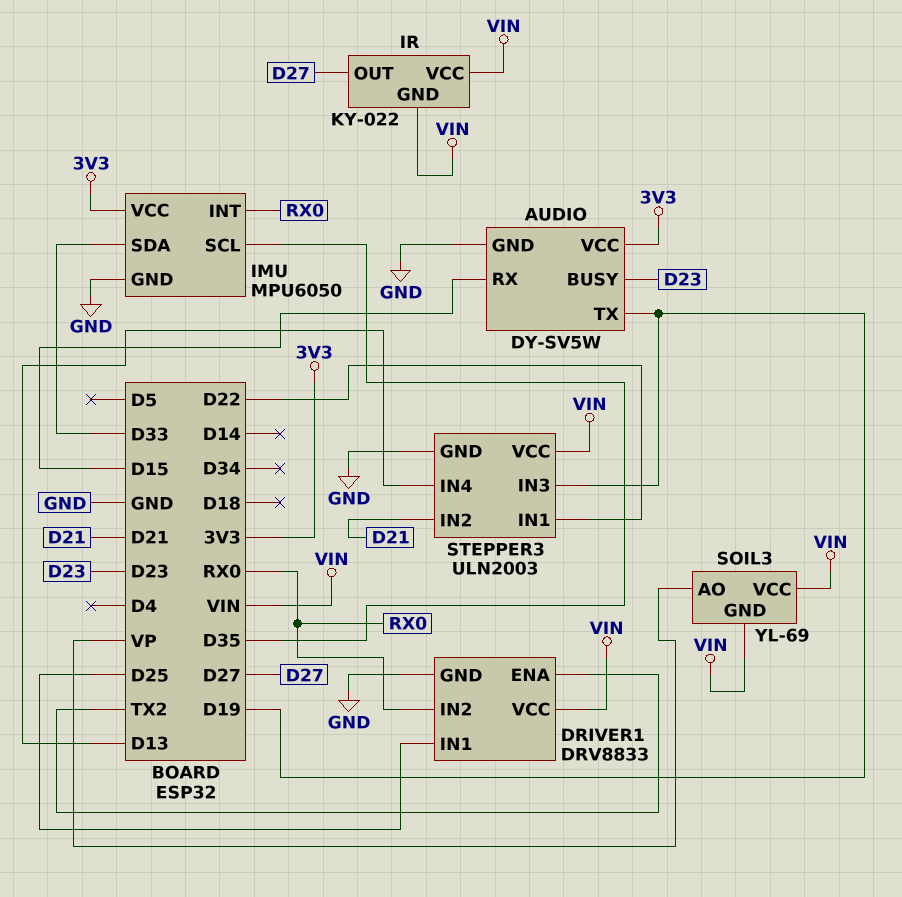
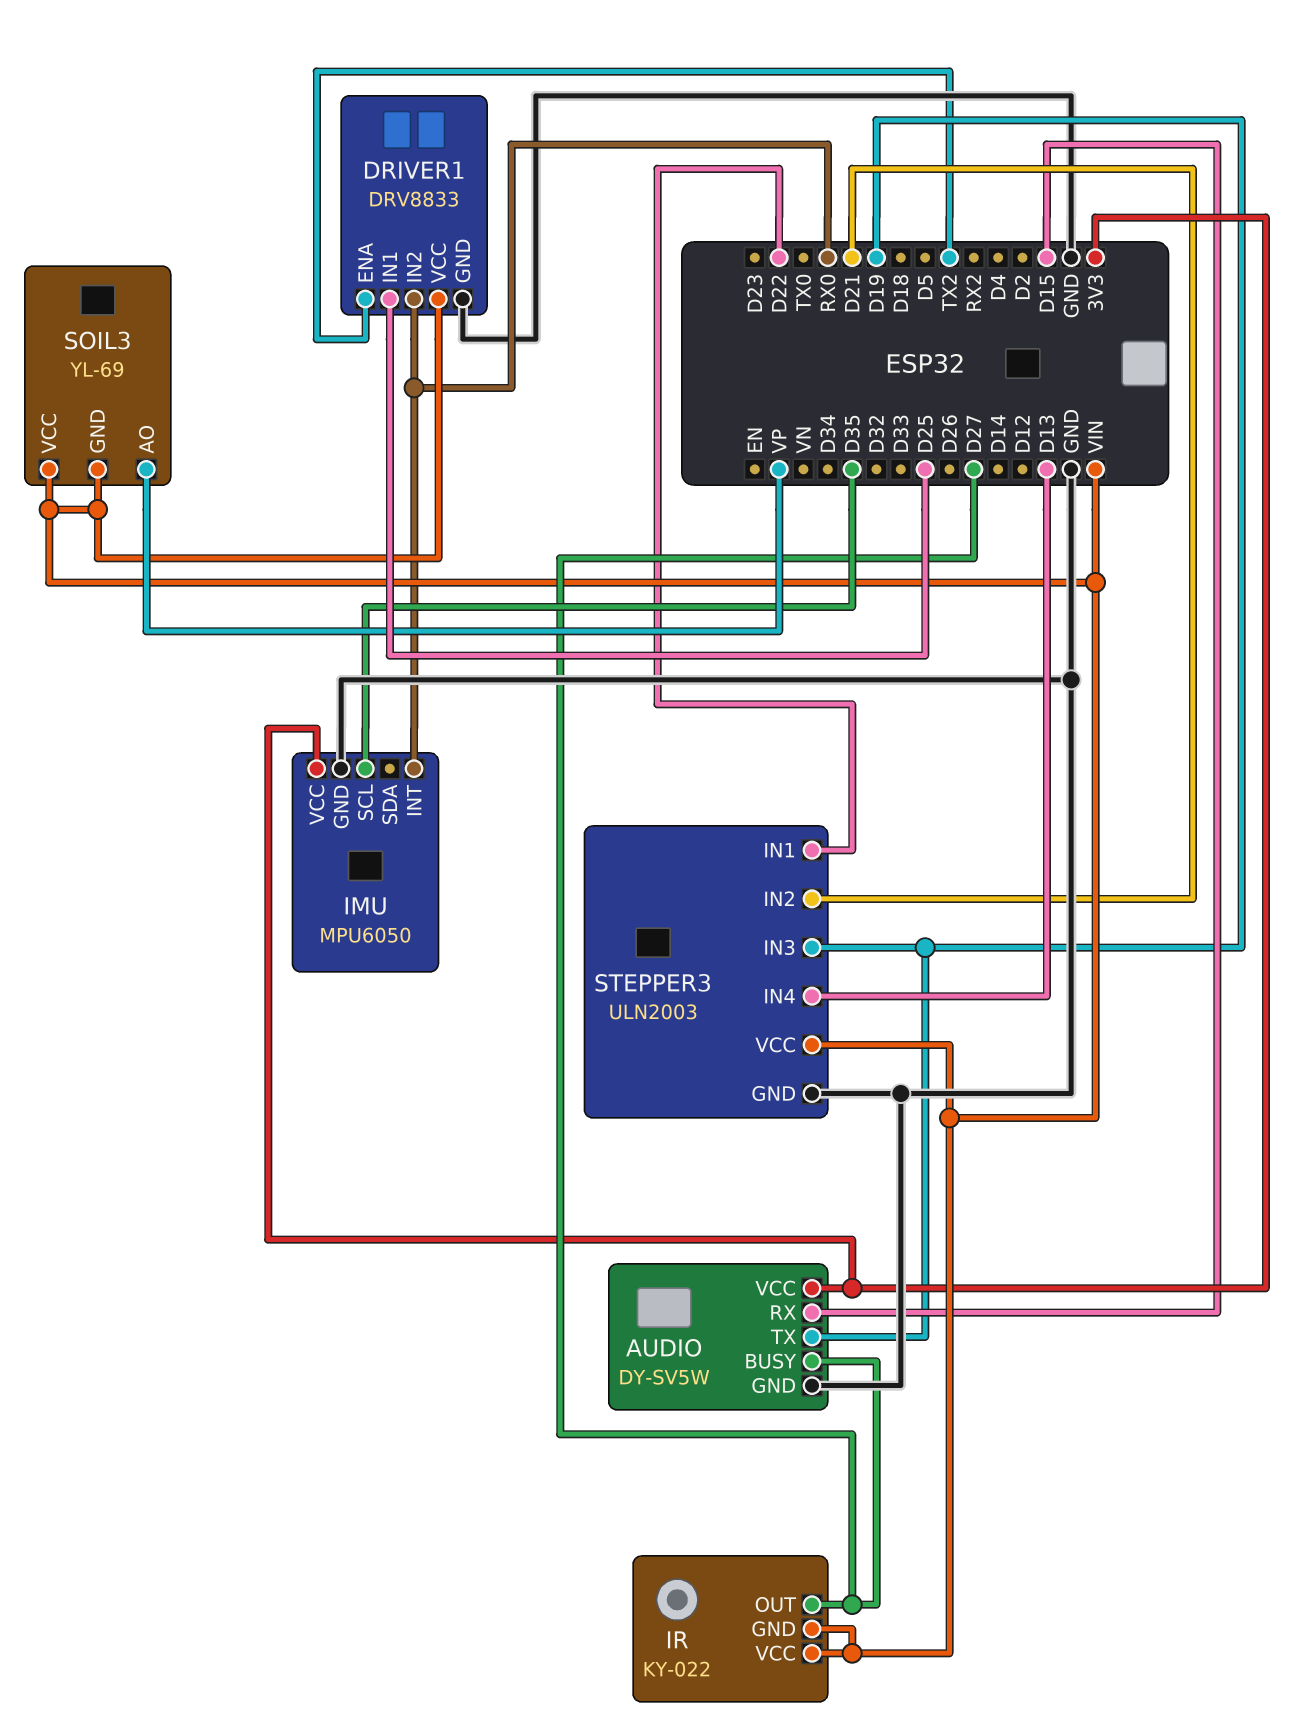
AUDIO pin BUSY: D23 -> D27
IMU pin SDA: D33 -> none

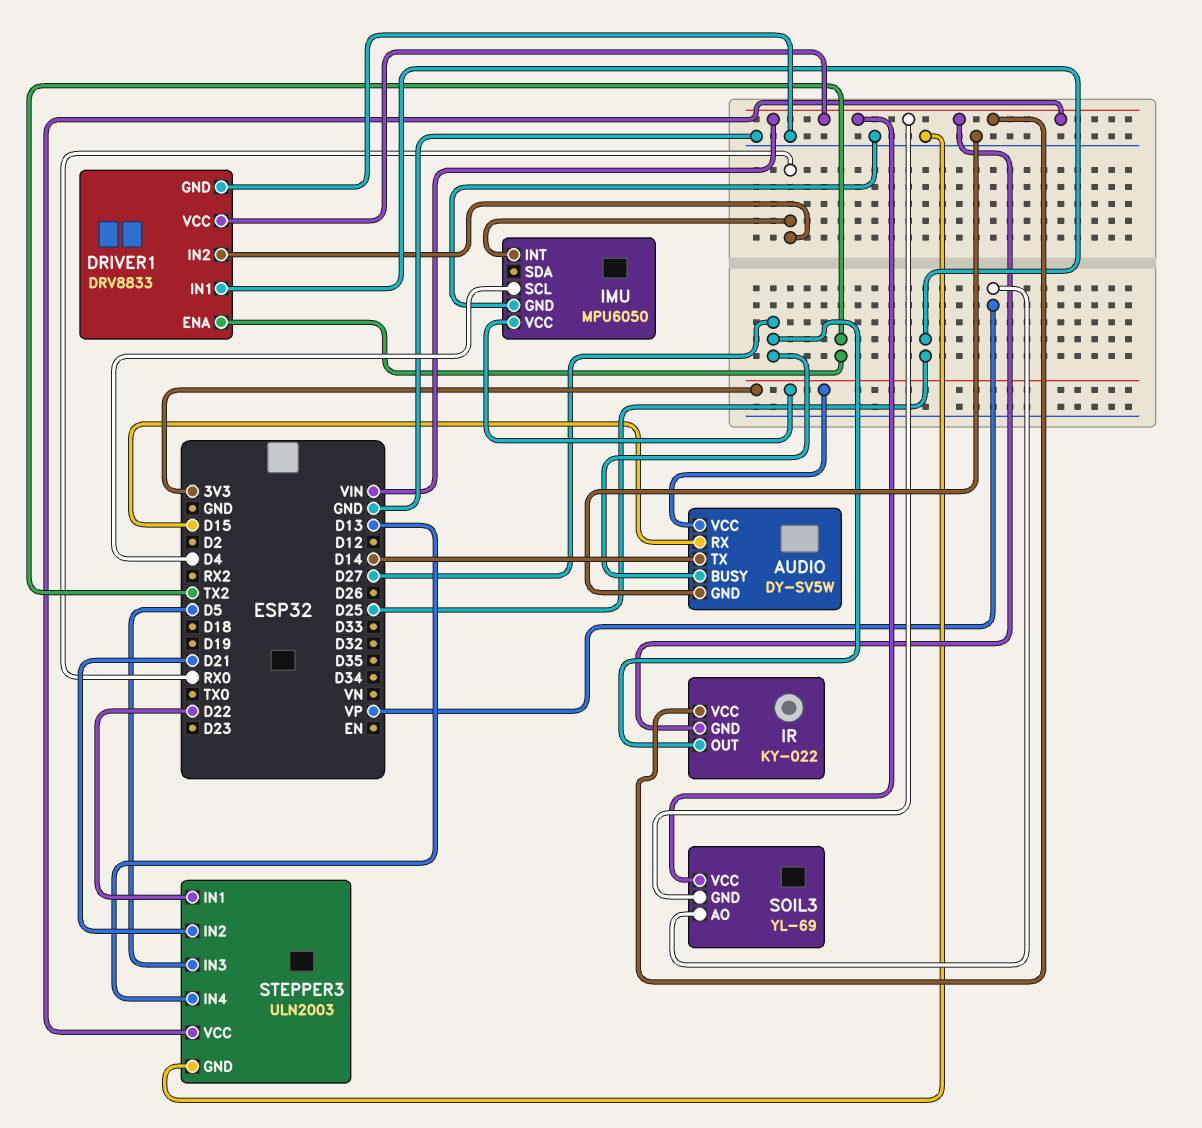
AUDIO pin TX: D19 -> D14
IMU pin SCL: D35 -> D4
STEPPER3 pin IN3: D19 -> D5

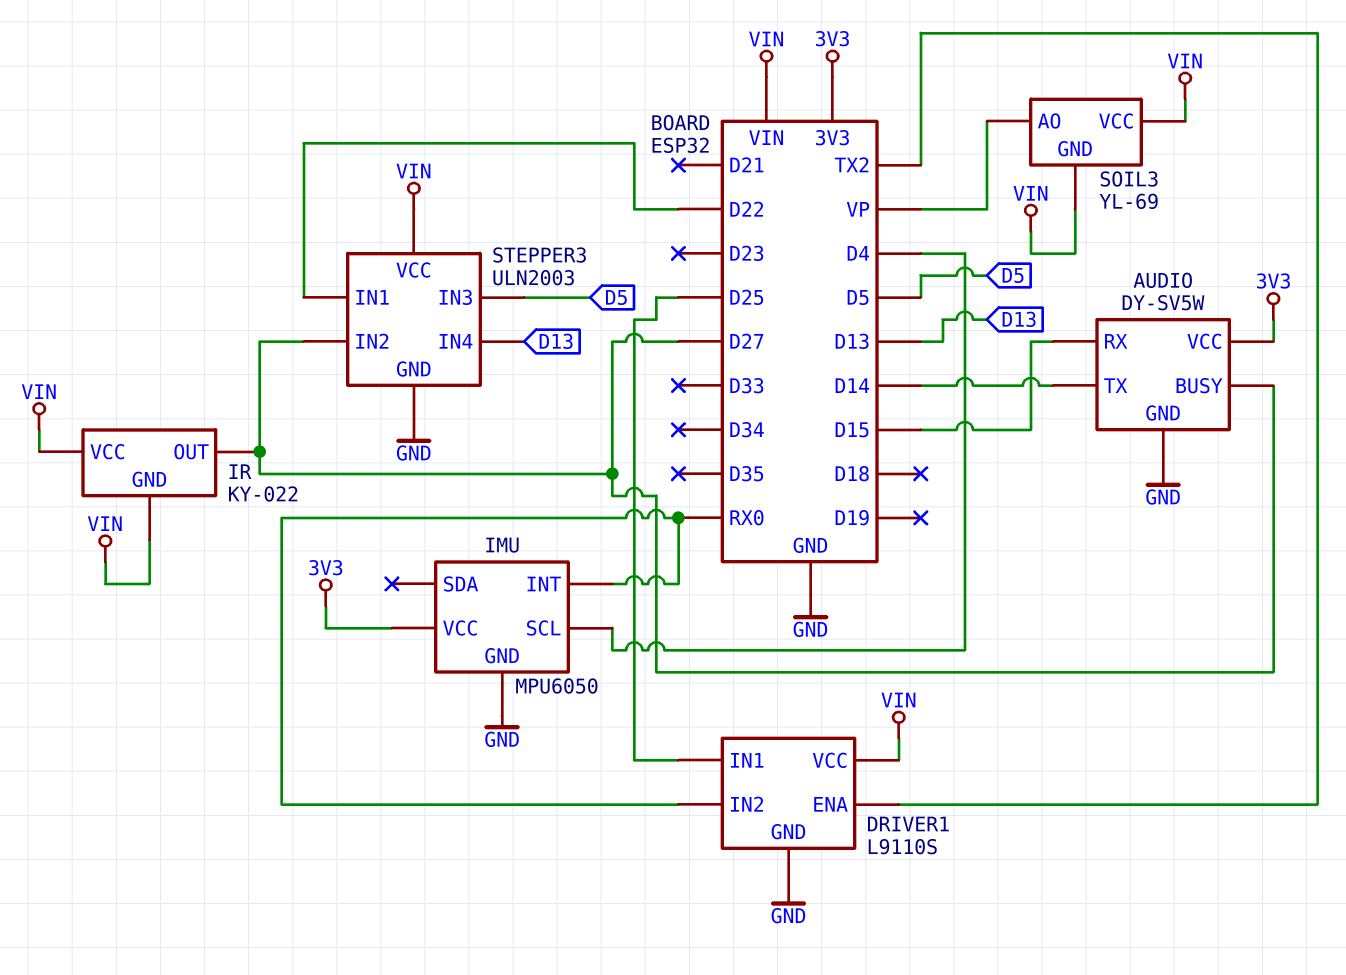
DRIVER1: DRV8833 -> L9110S
STEPPER3 pin IN2: D21 -> D27

